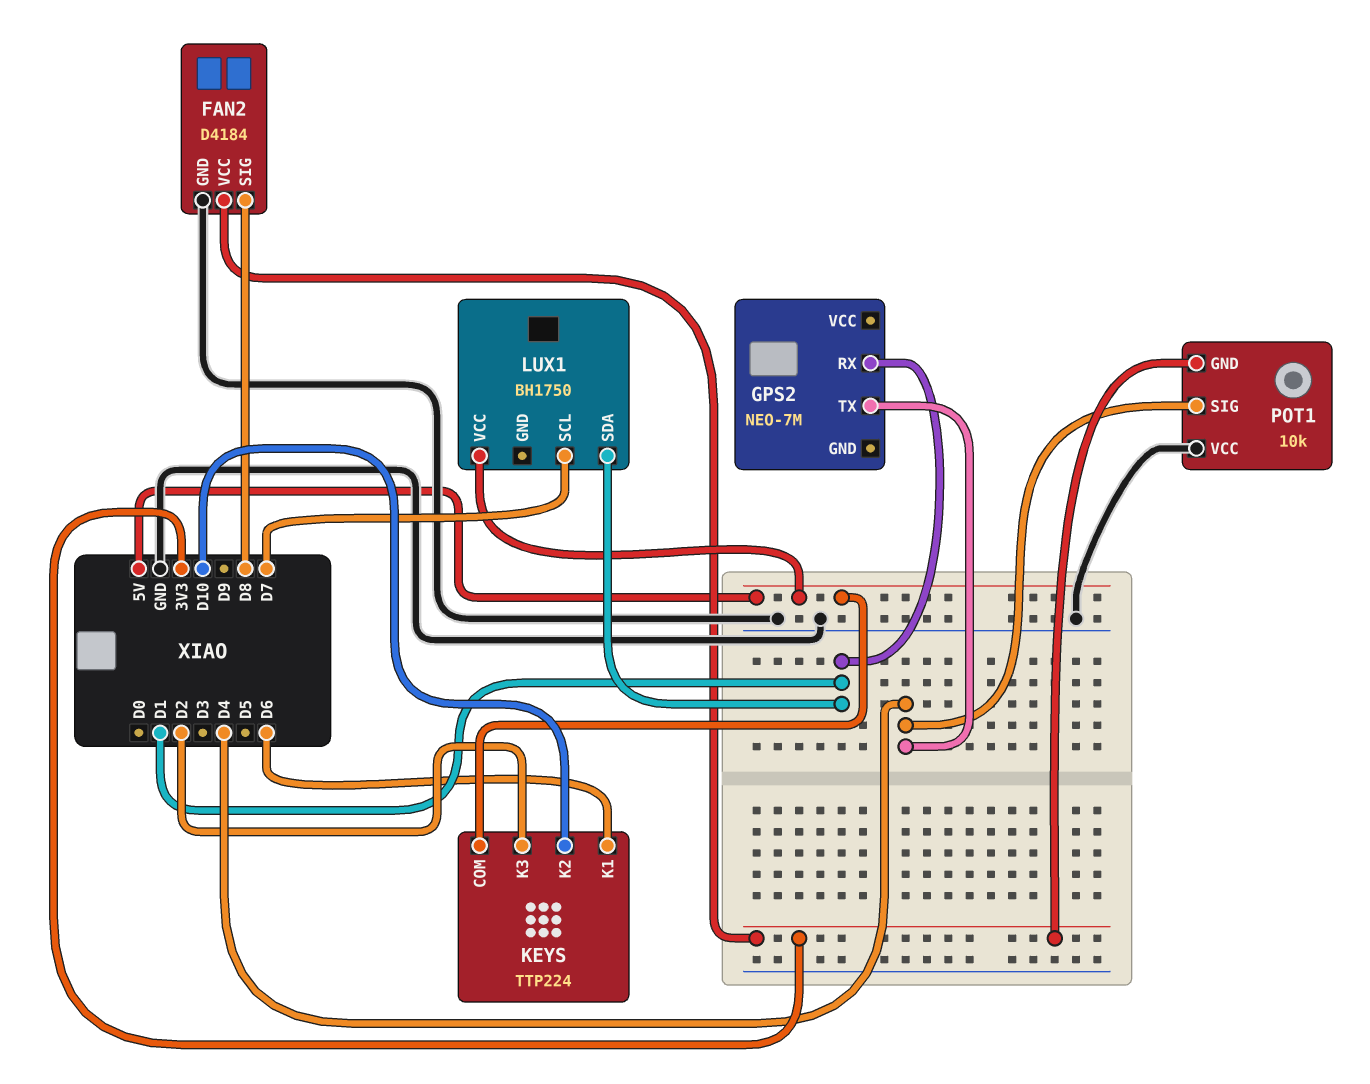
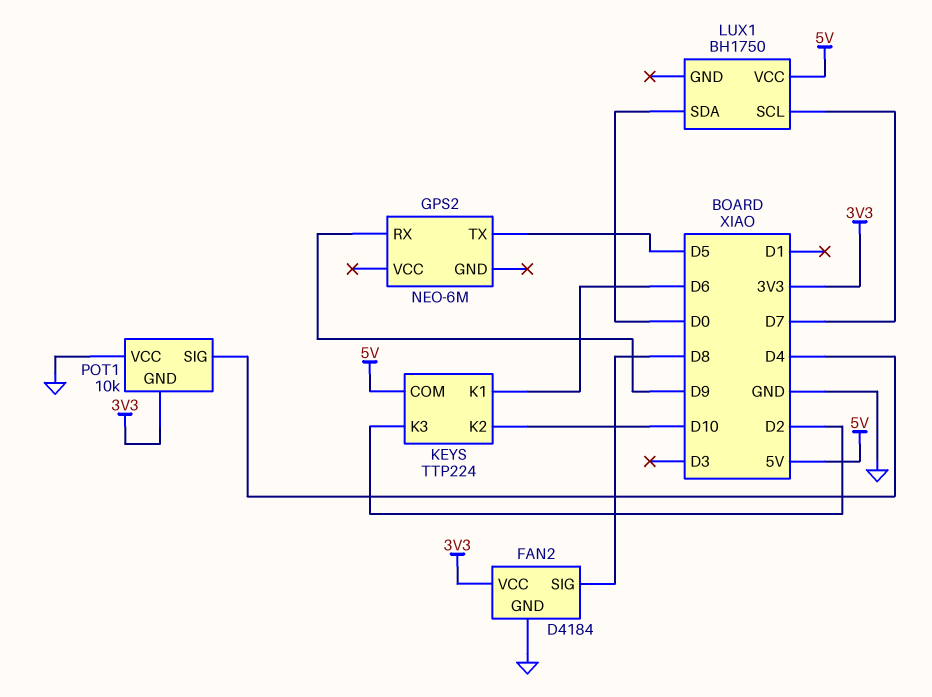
GPS2: NEO-7M -> NEO-6M
GPS2 pin RX: D1 -> D9
GPS2 pin TX: D4 -> D5
LUX1 pin SDA: D1 -> D0

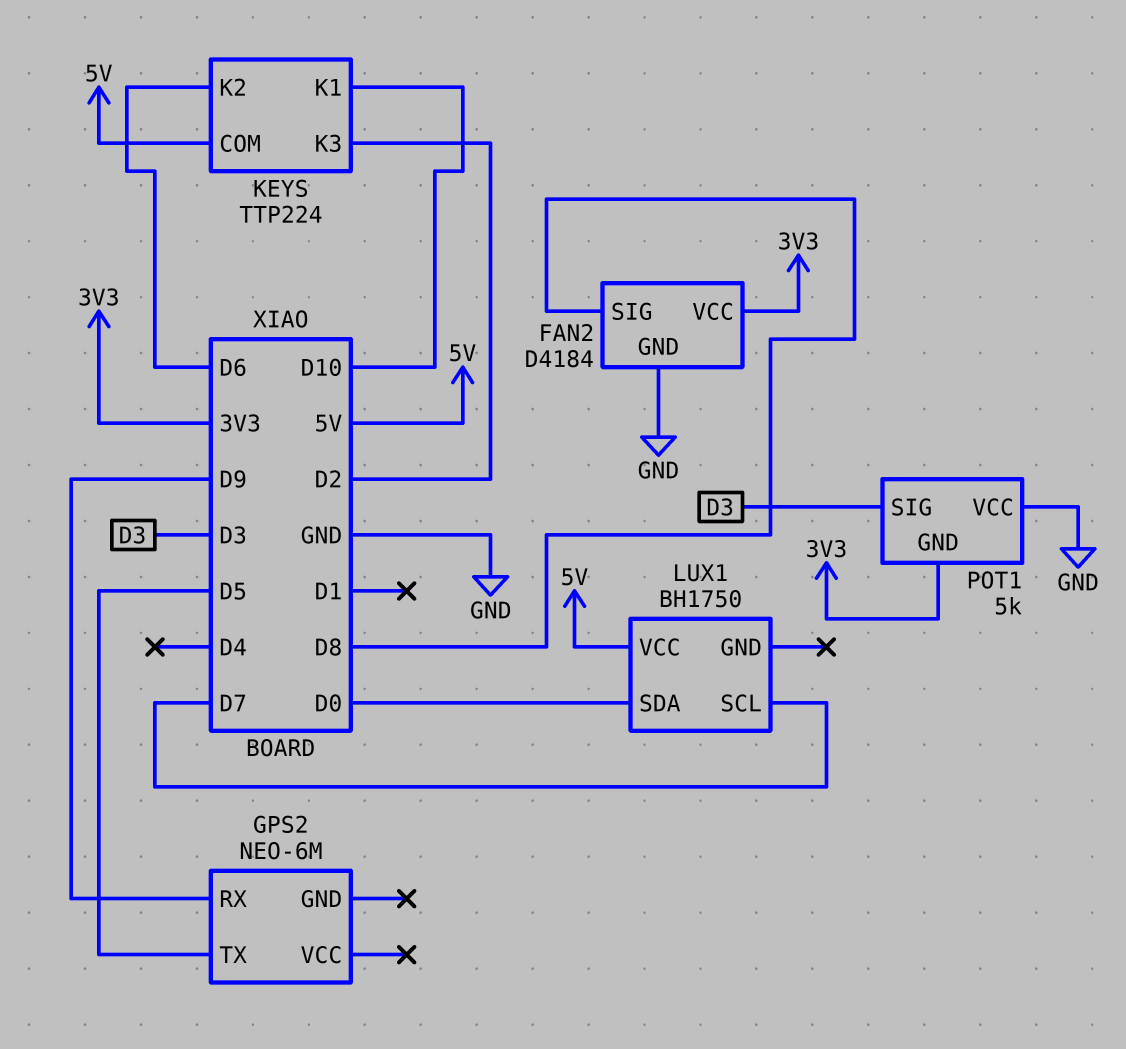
KEYS pin K1: D6 -> D10
KEYS pin K2: D10 -> D6
POT1: 10k -> 5k
POT1 pin SIG: D4 -> D3

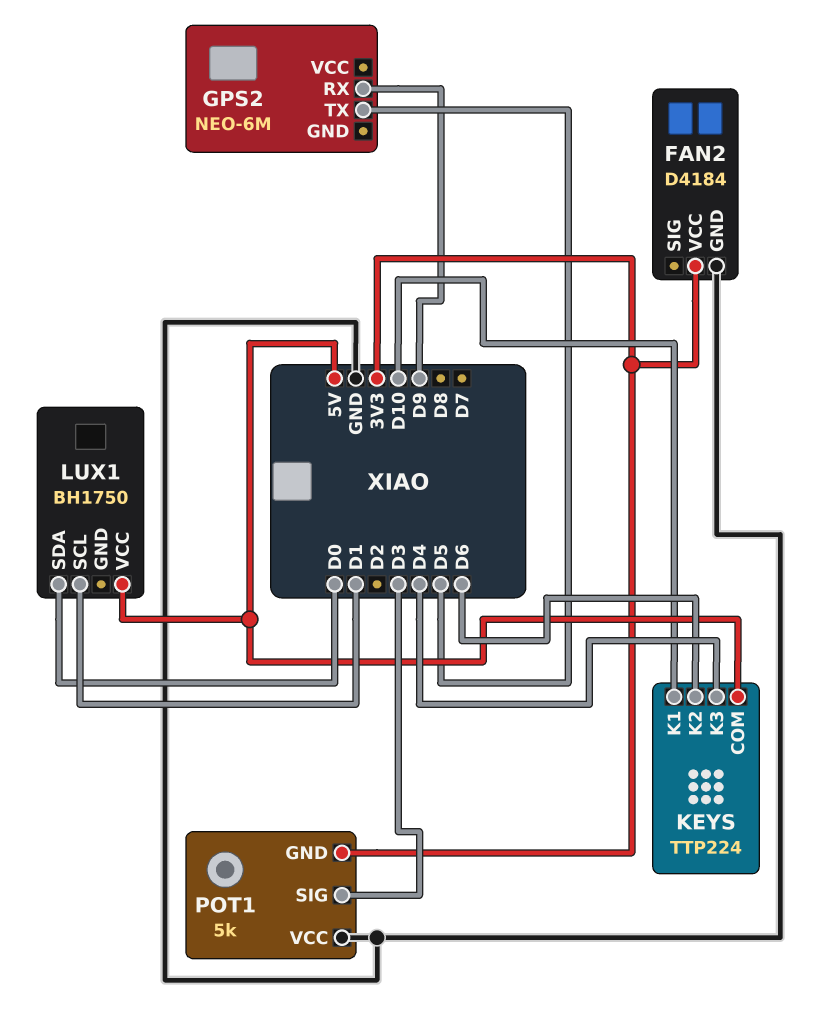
FAN2 pin SIG: D8 -> none
KEYS pin K3: D2 -> D4
LUX1 pin SCL: D7 -> D1

